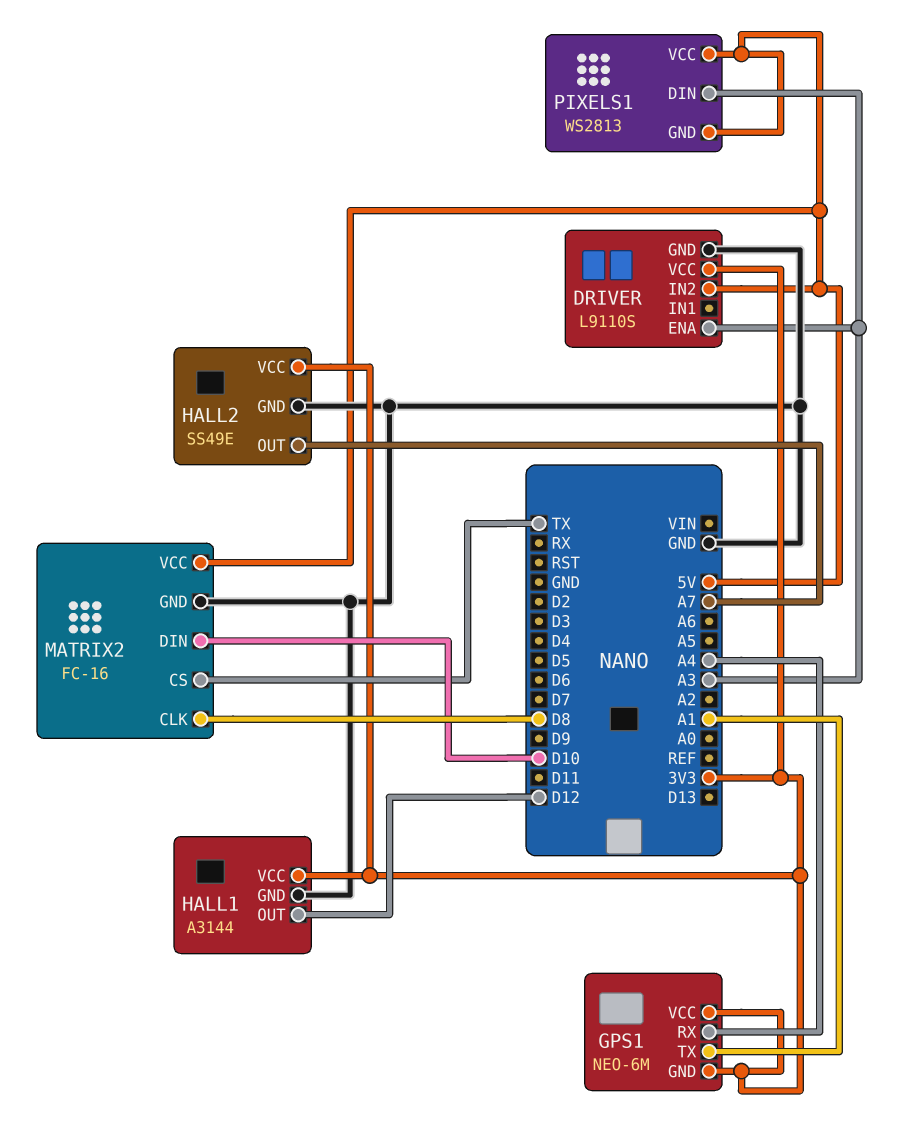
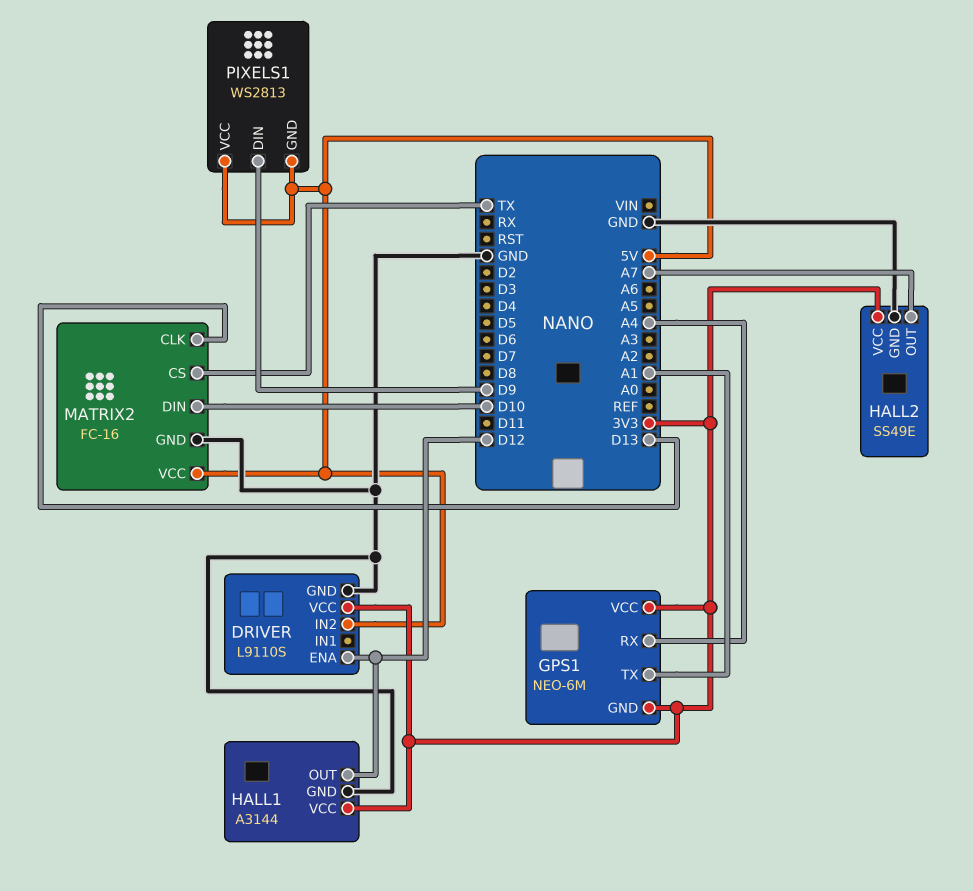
DRIVER pin ENA: A3 -> D12
MATRIX2 pin CLK: D8 -> D13
PIXELS1 pin DIN: A3 -> D9

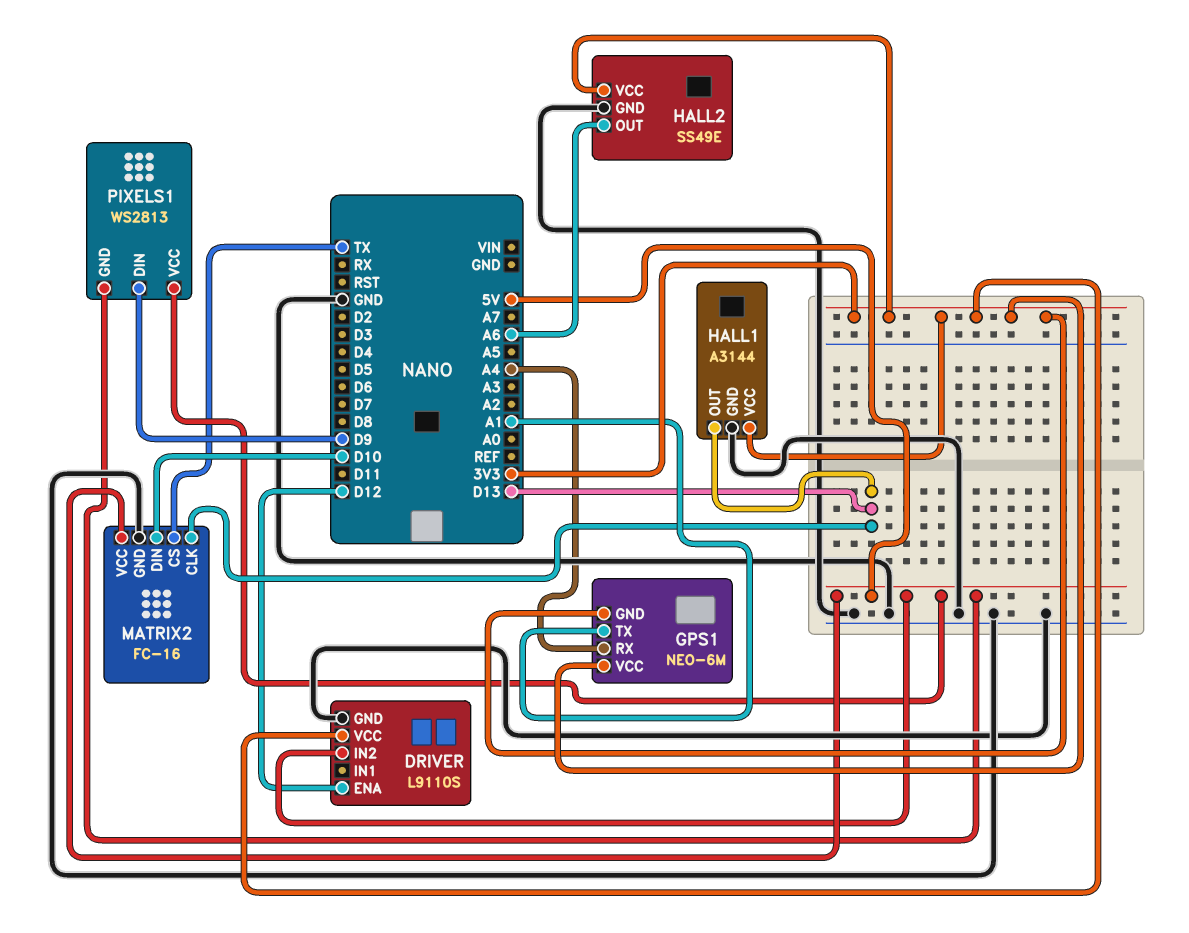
HALL1 pin OUT: D12 -> D13
HALL2 pin OUT: A7 -> A6

